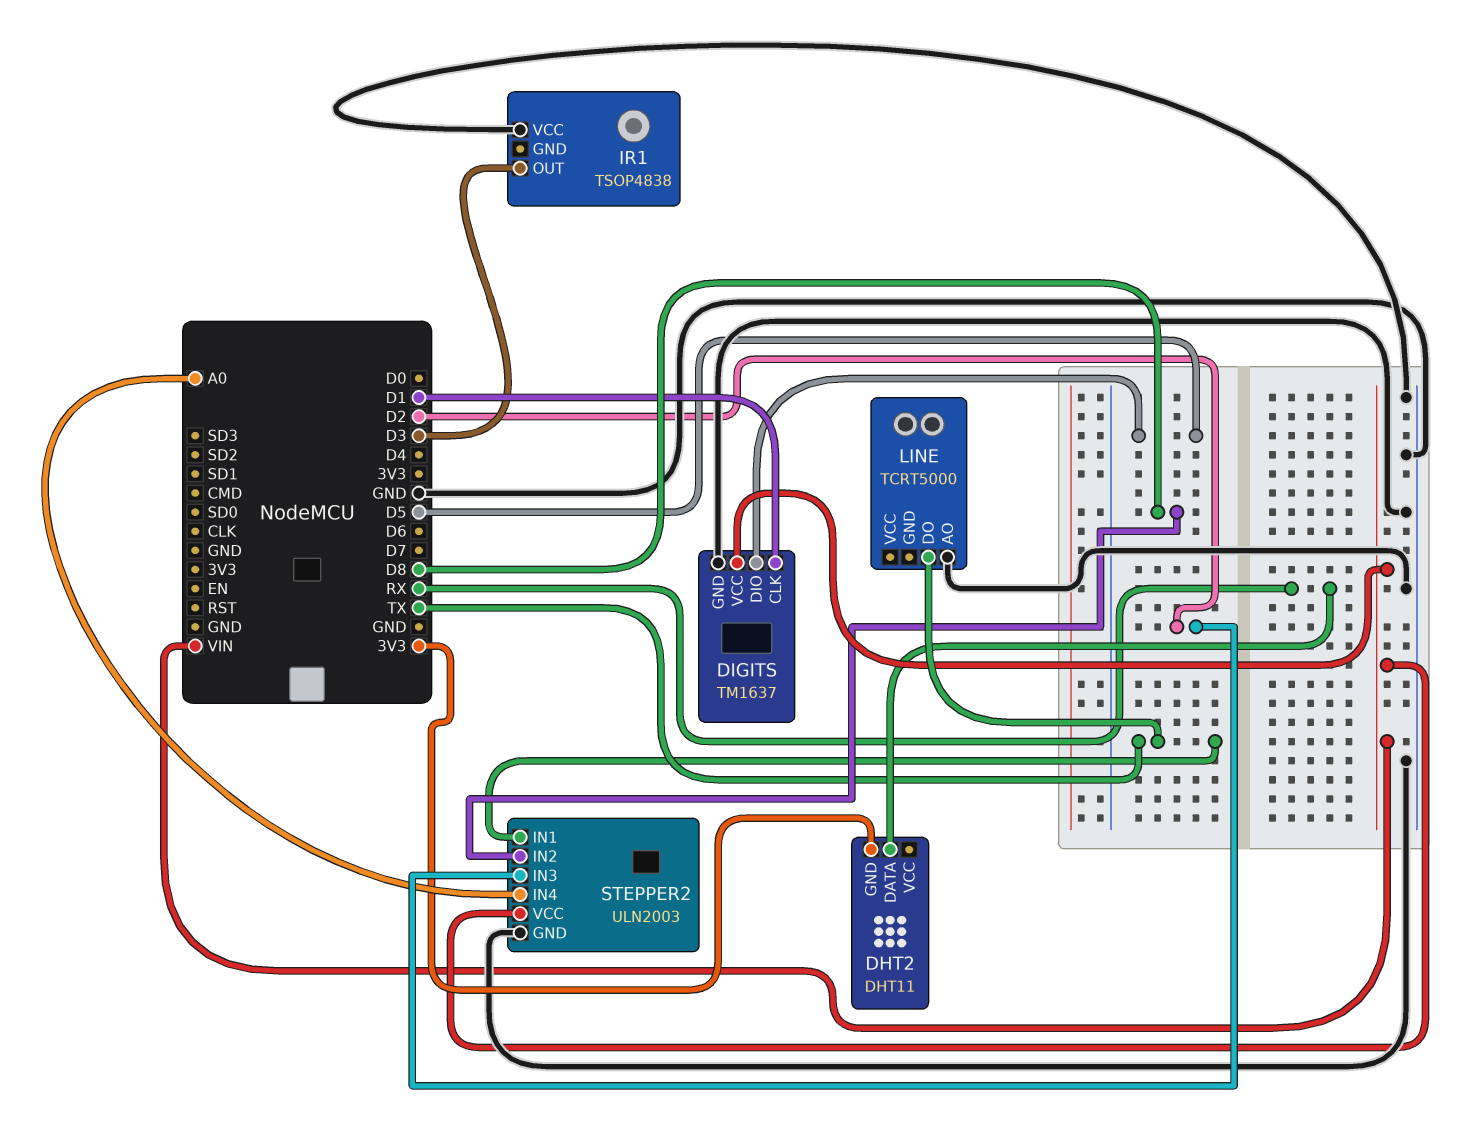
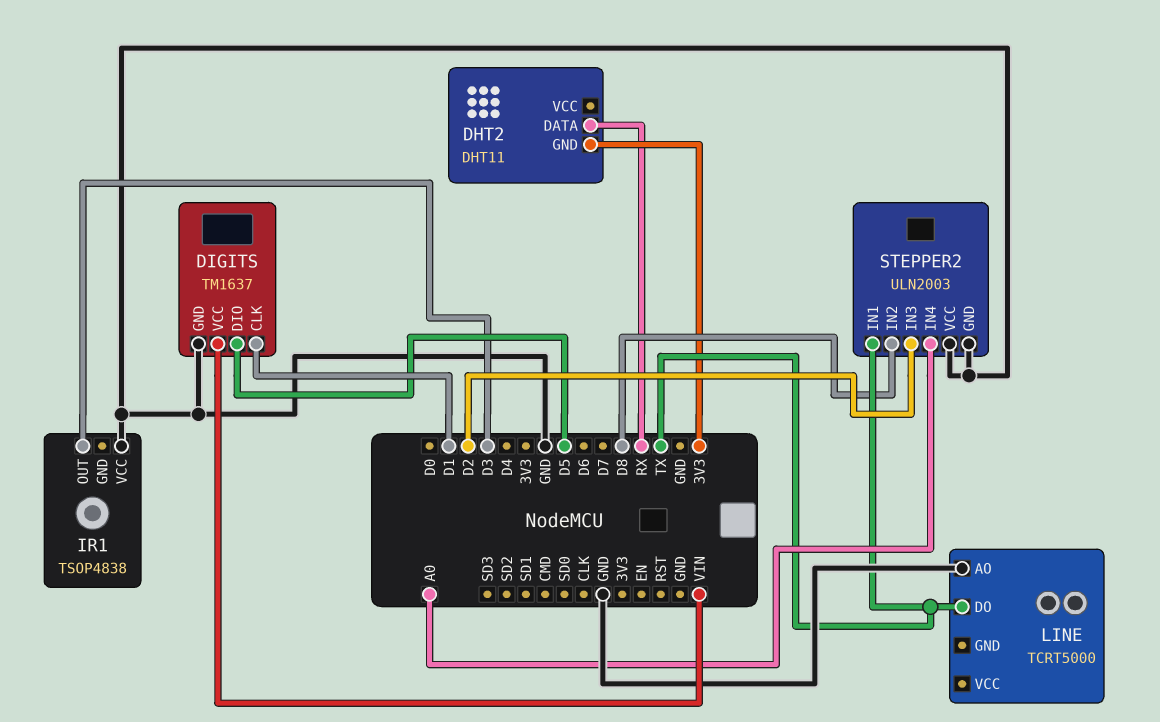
STEPPER2 pin VCC: VIN -> GND

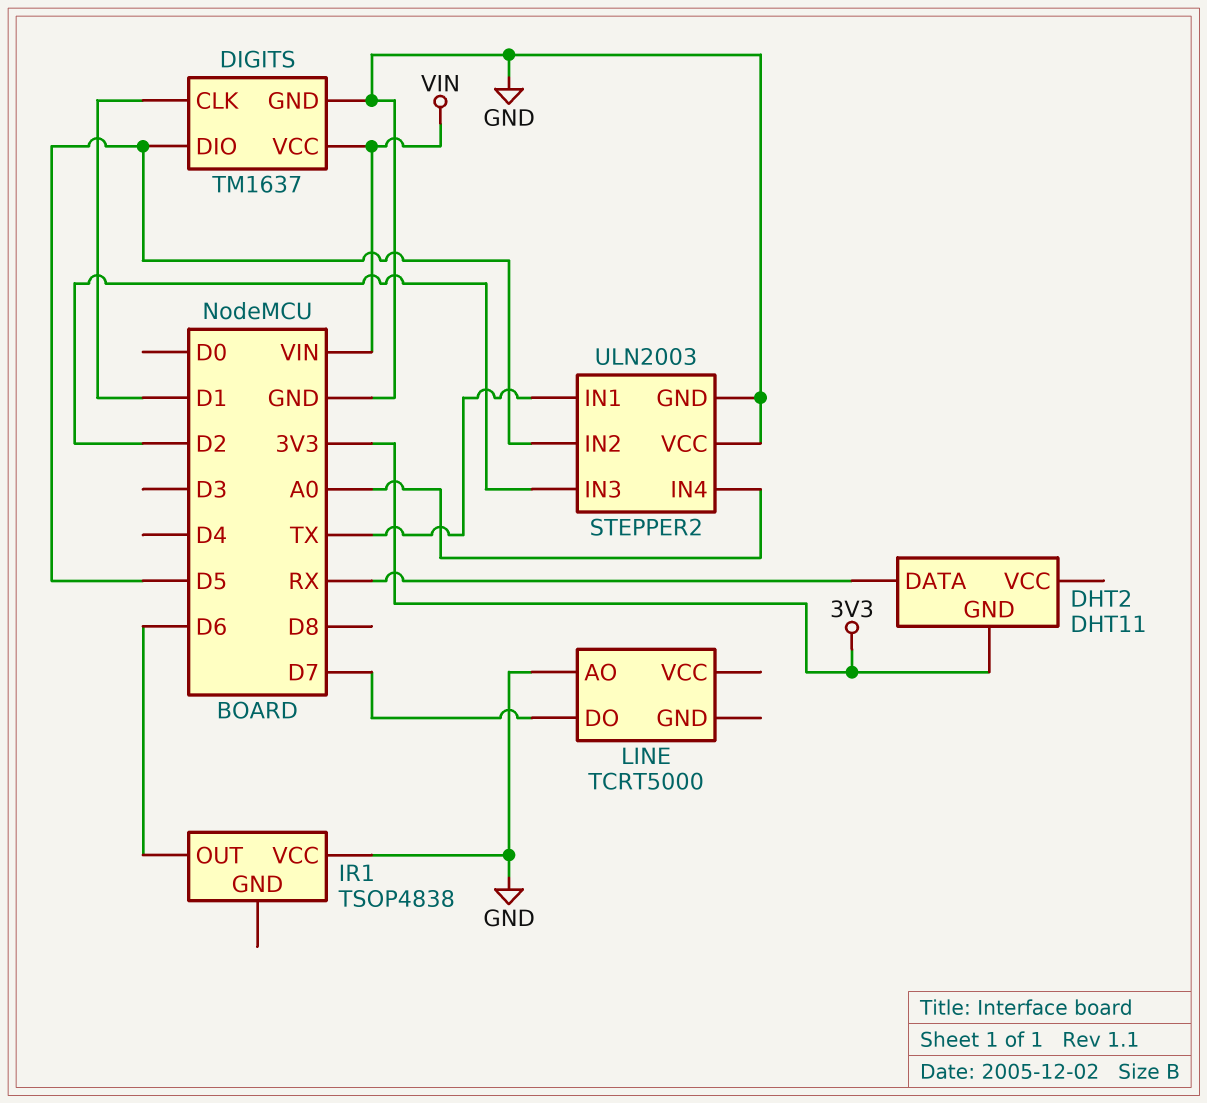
IR1 pin OUT: D3 -> D6
LINE pin DO: TX -> D7
STEPPER2 pin IN2: D8 -> D5

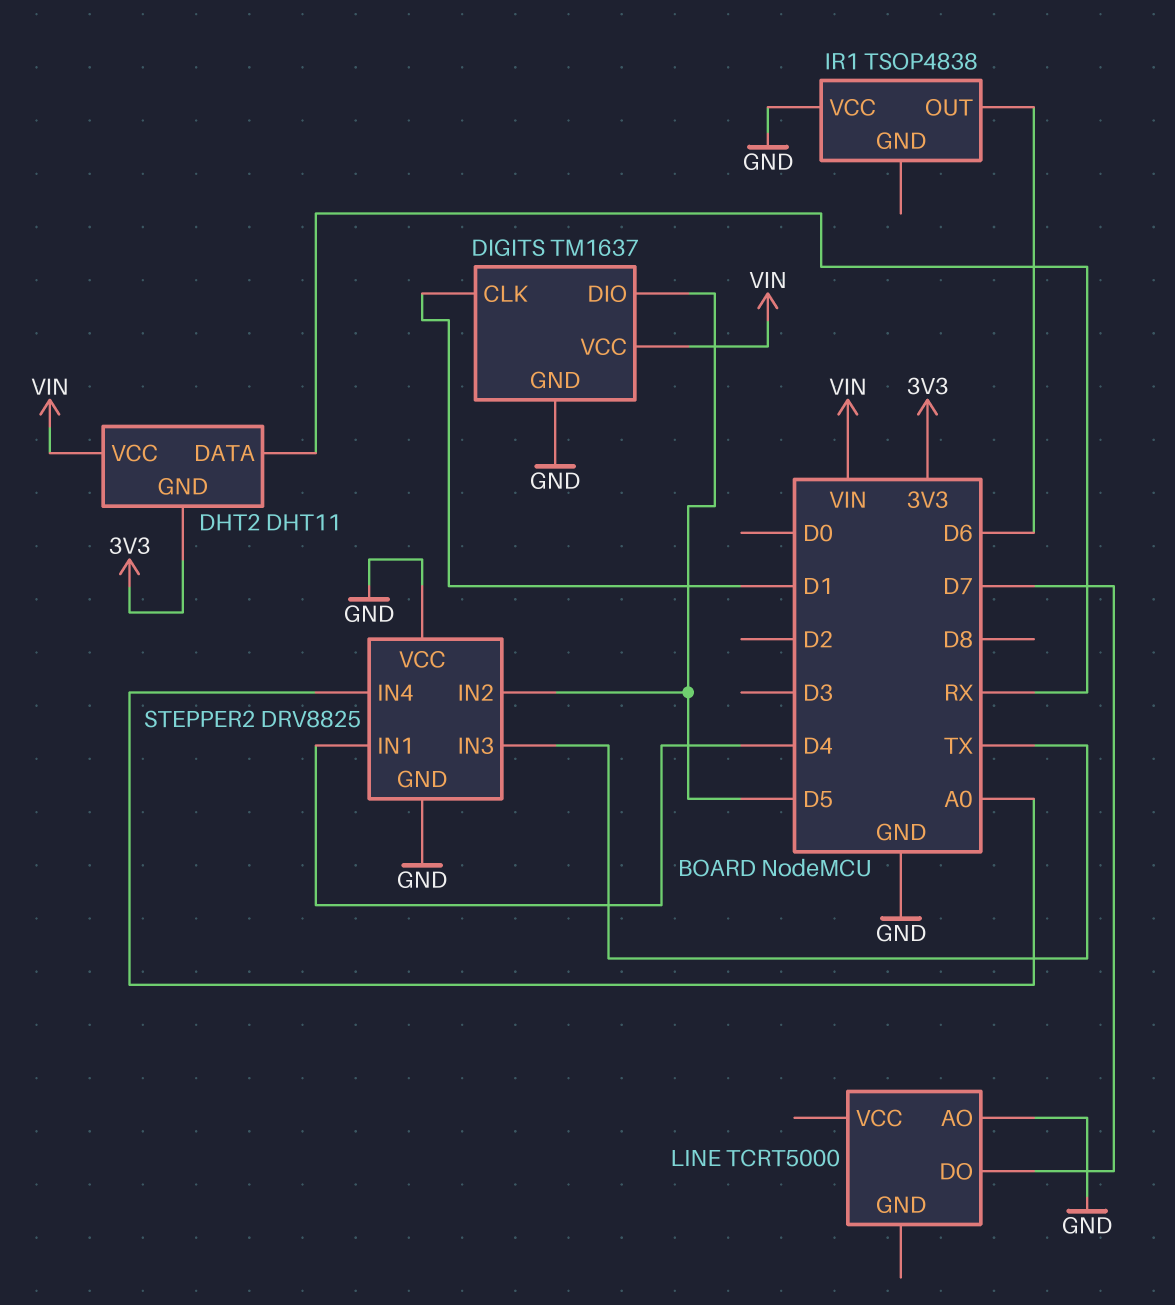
DHT2 pin VCC: none -> VIN
STEPPER2: ULN2003 -> DRV8825
STEPPER2 pin IN1: TX -> D4
STEPPER2 pin IN3: D2 -> TX

